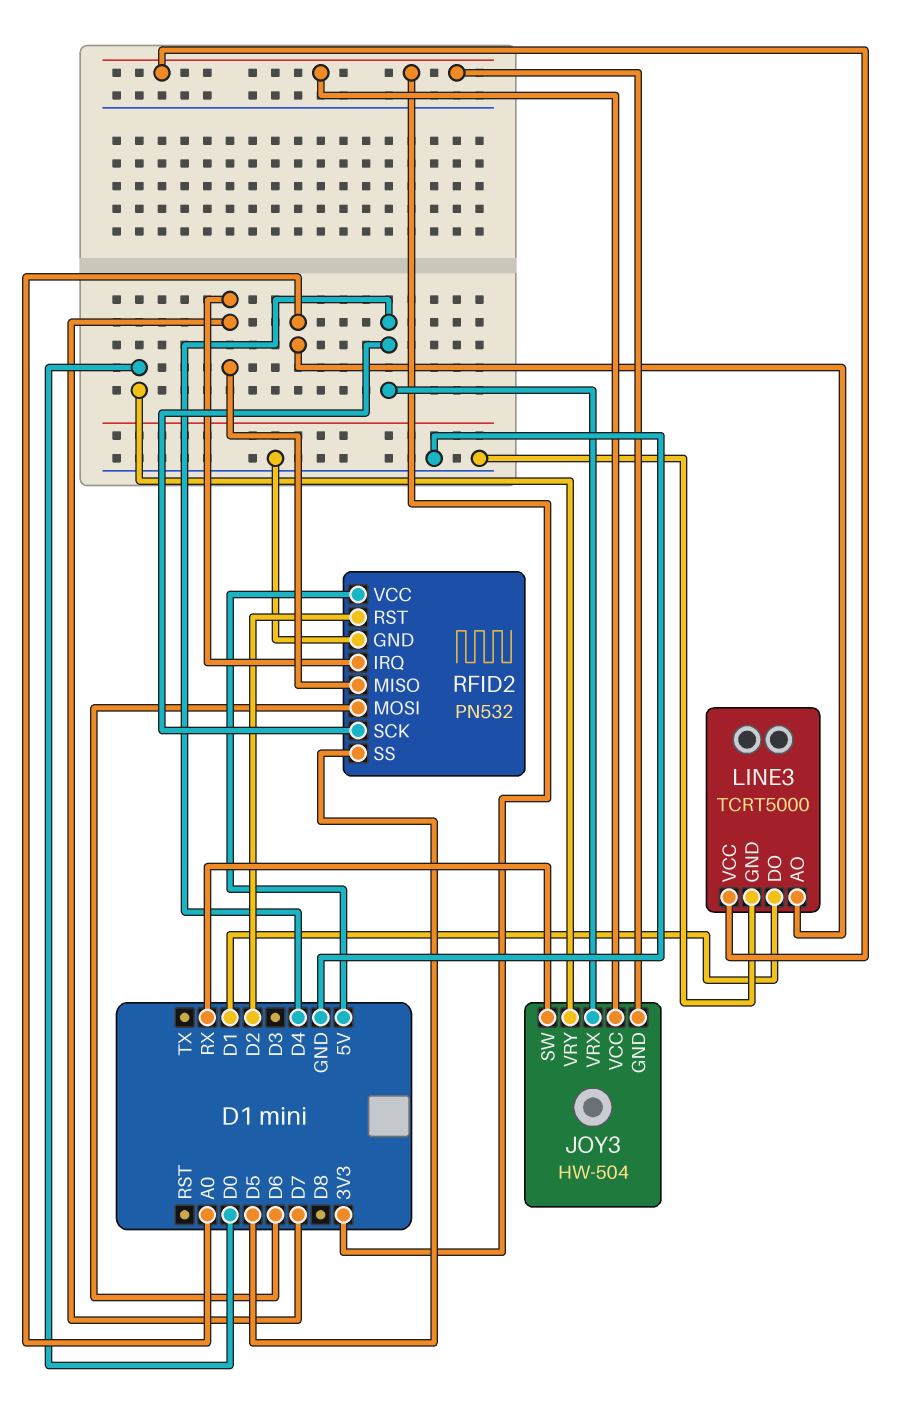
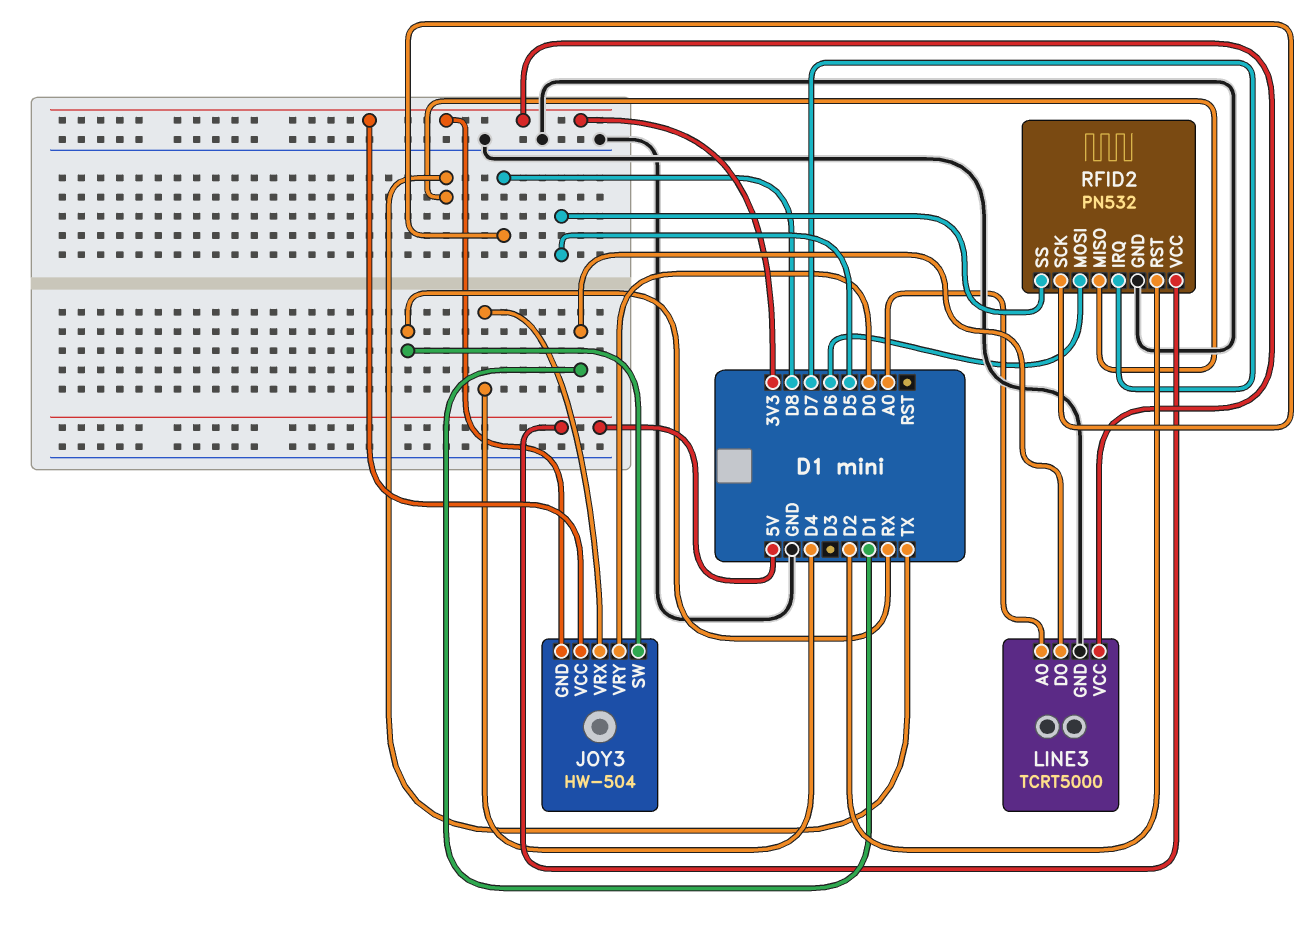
RFID2 pin MISO: D7 -> TX
RFID2 pin SCK: D4 -> D8

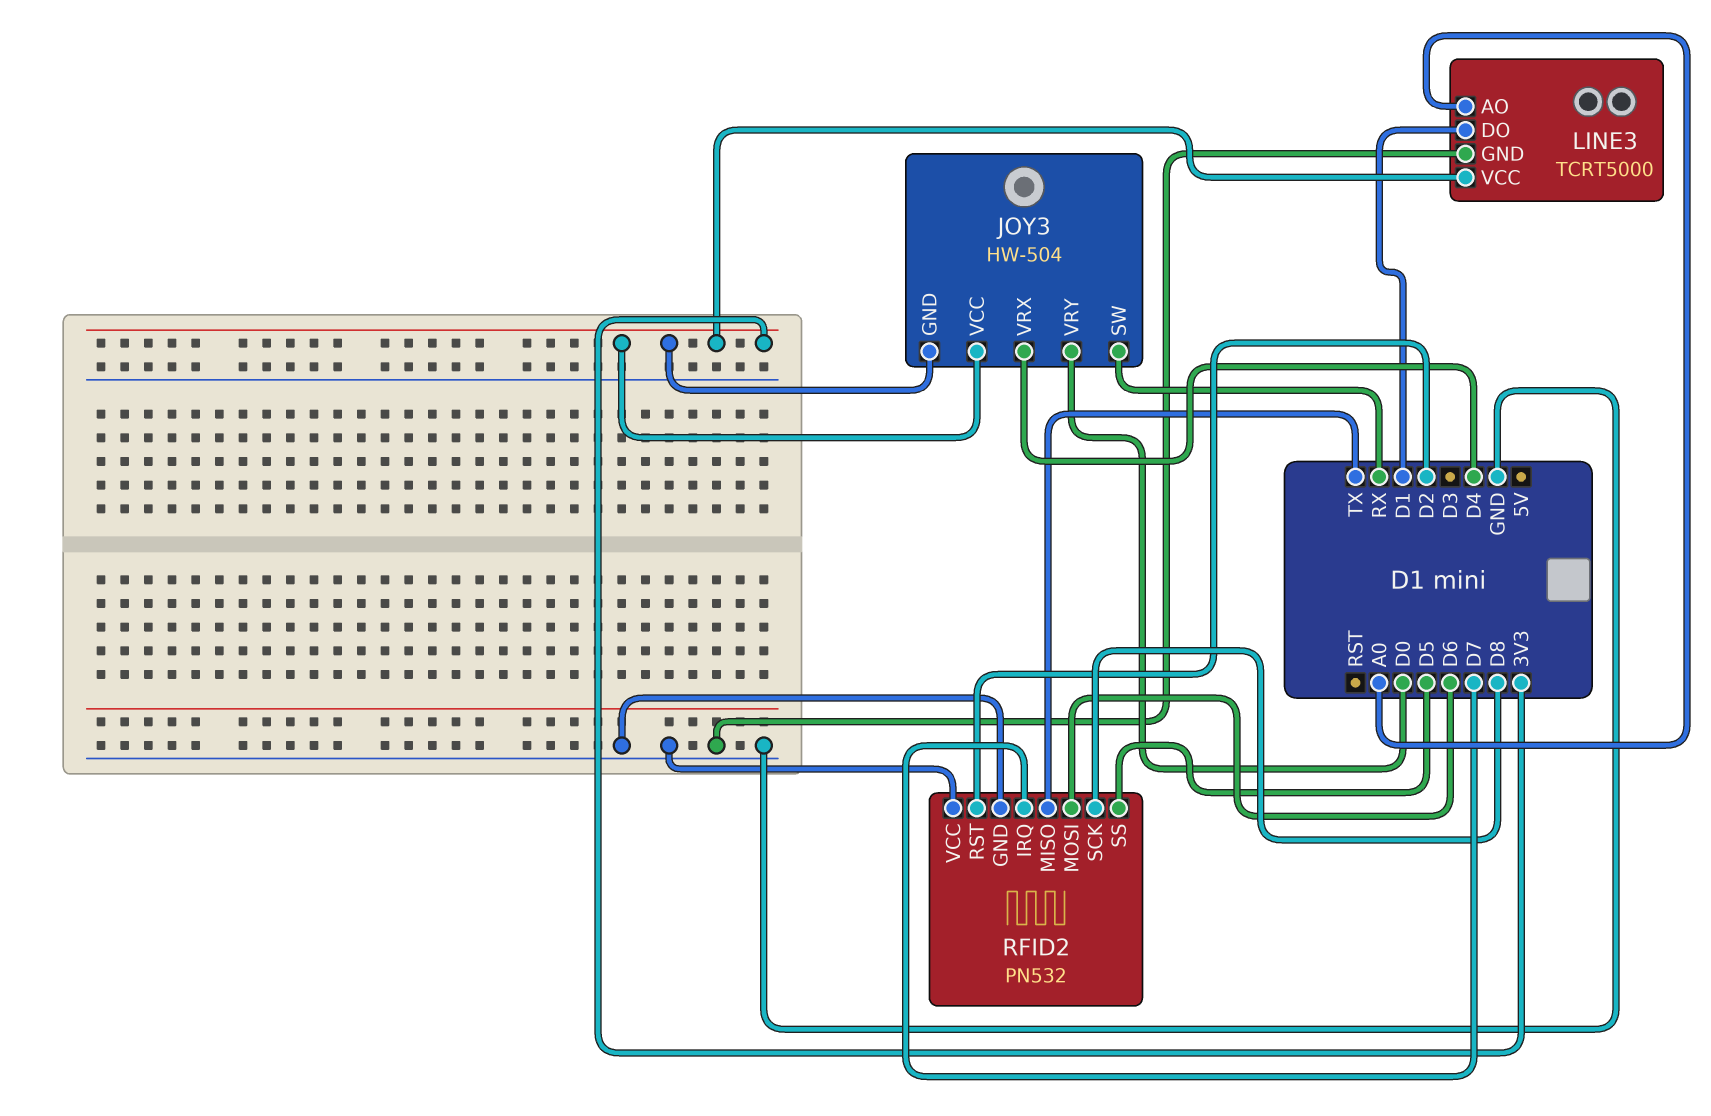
RFID2 pin VCC: 5V -> GND

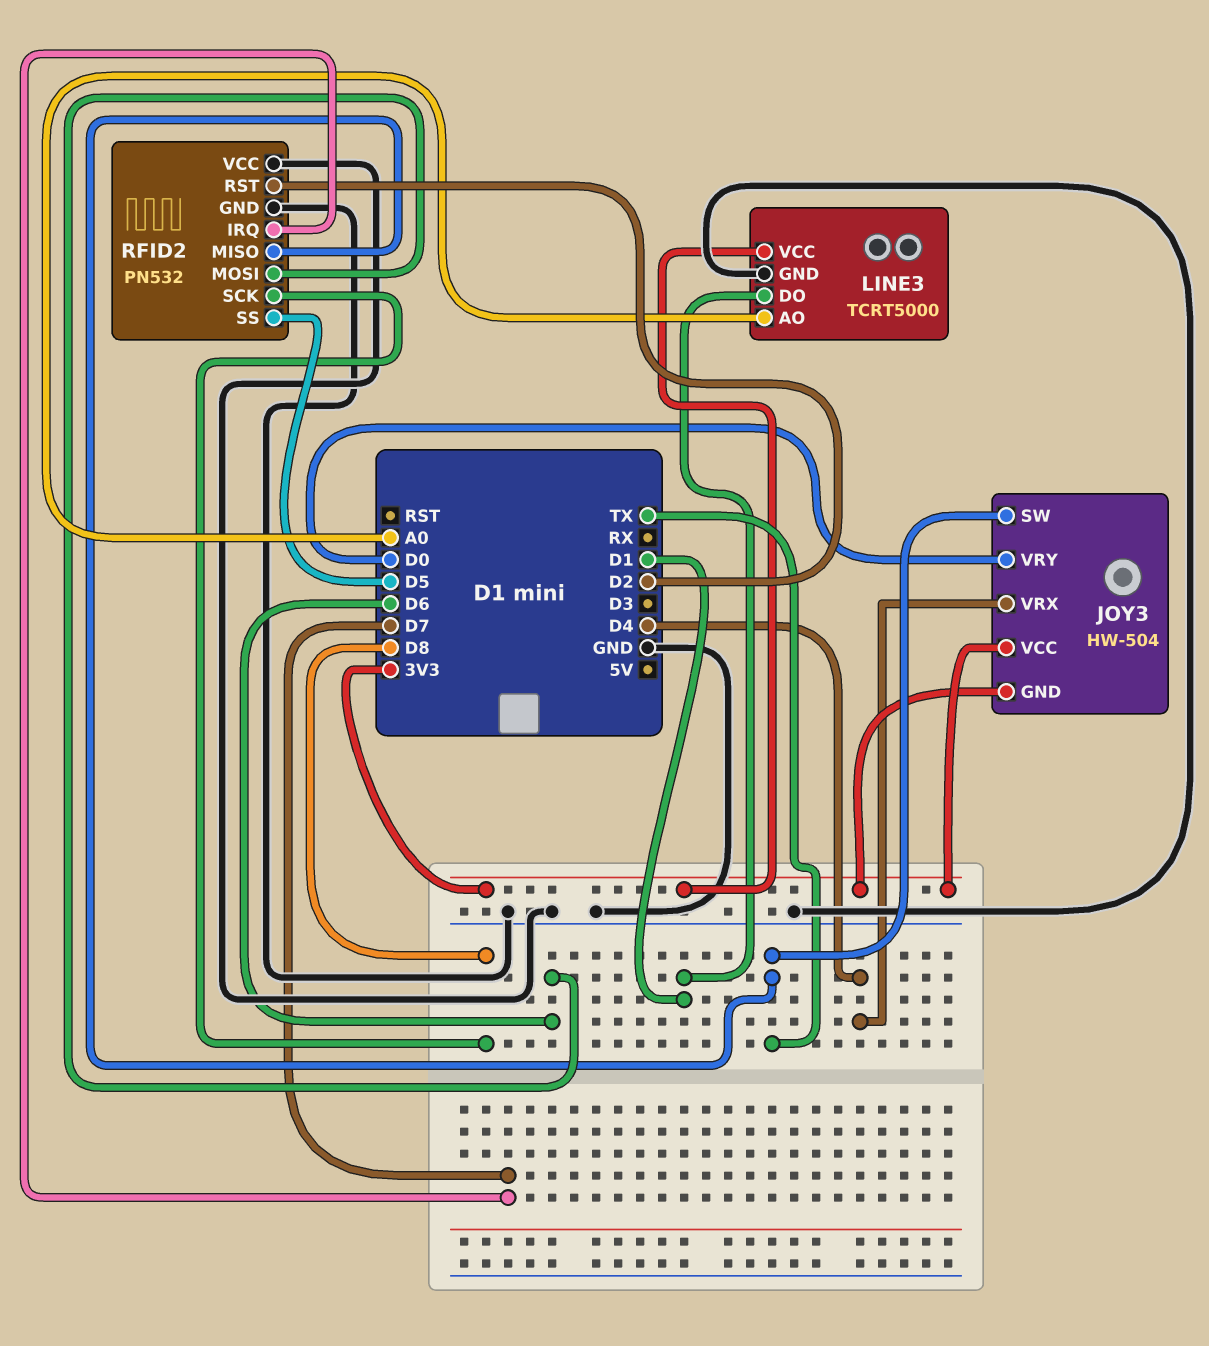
JOY3 pin SW: RX -> TX

